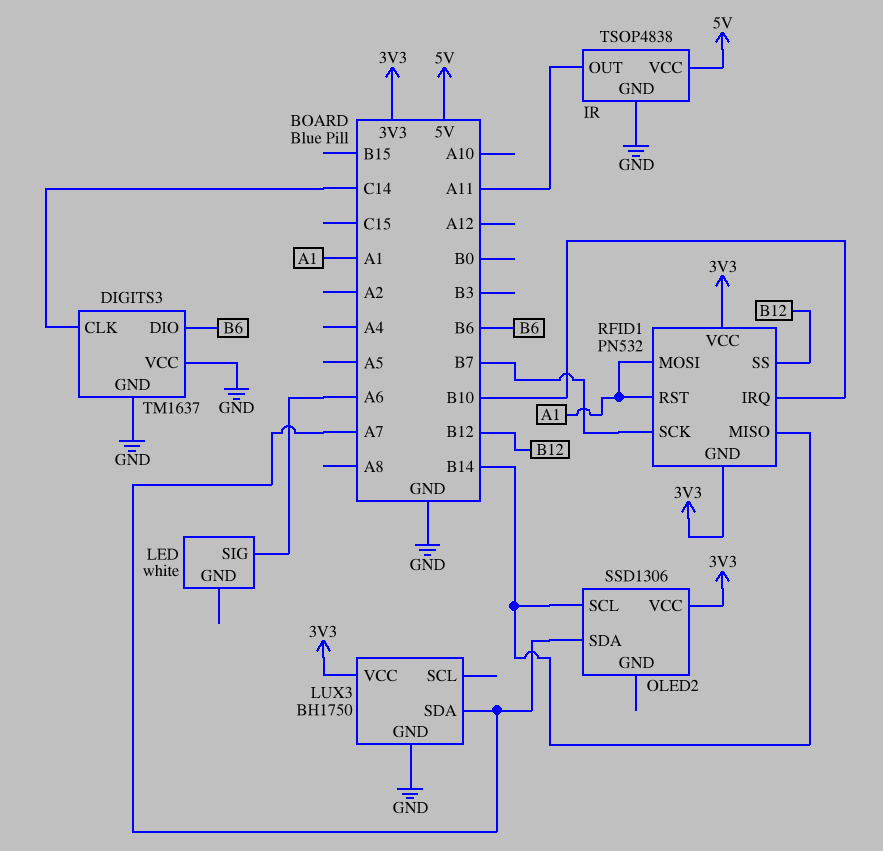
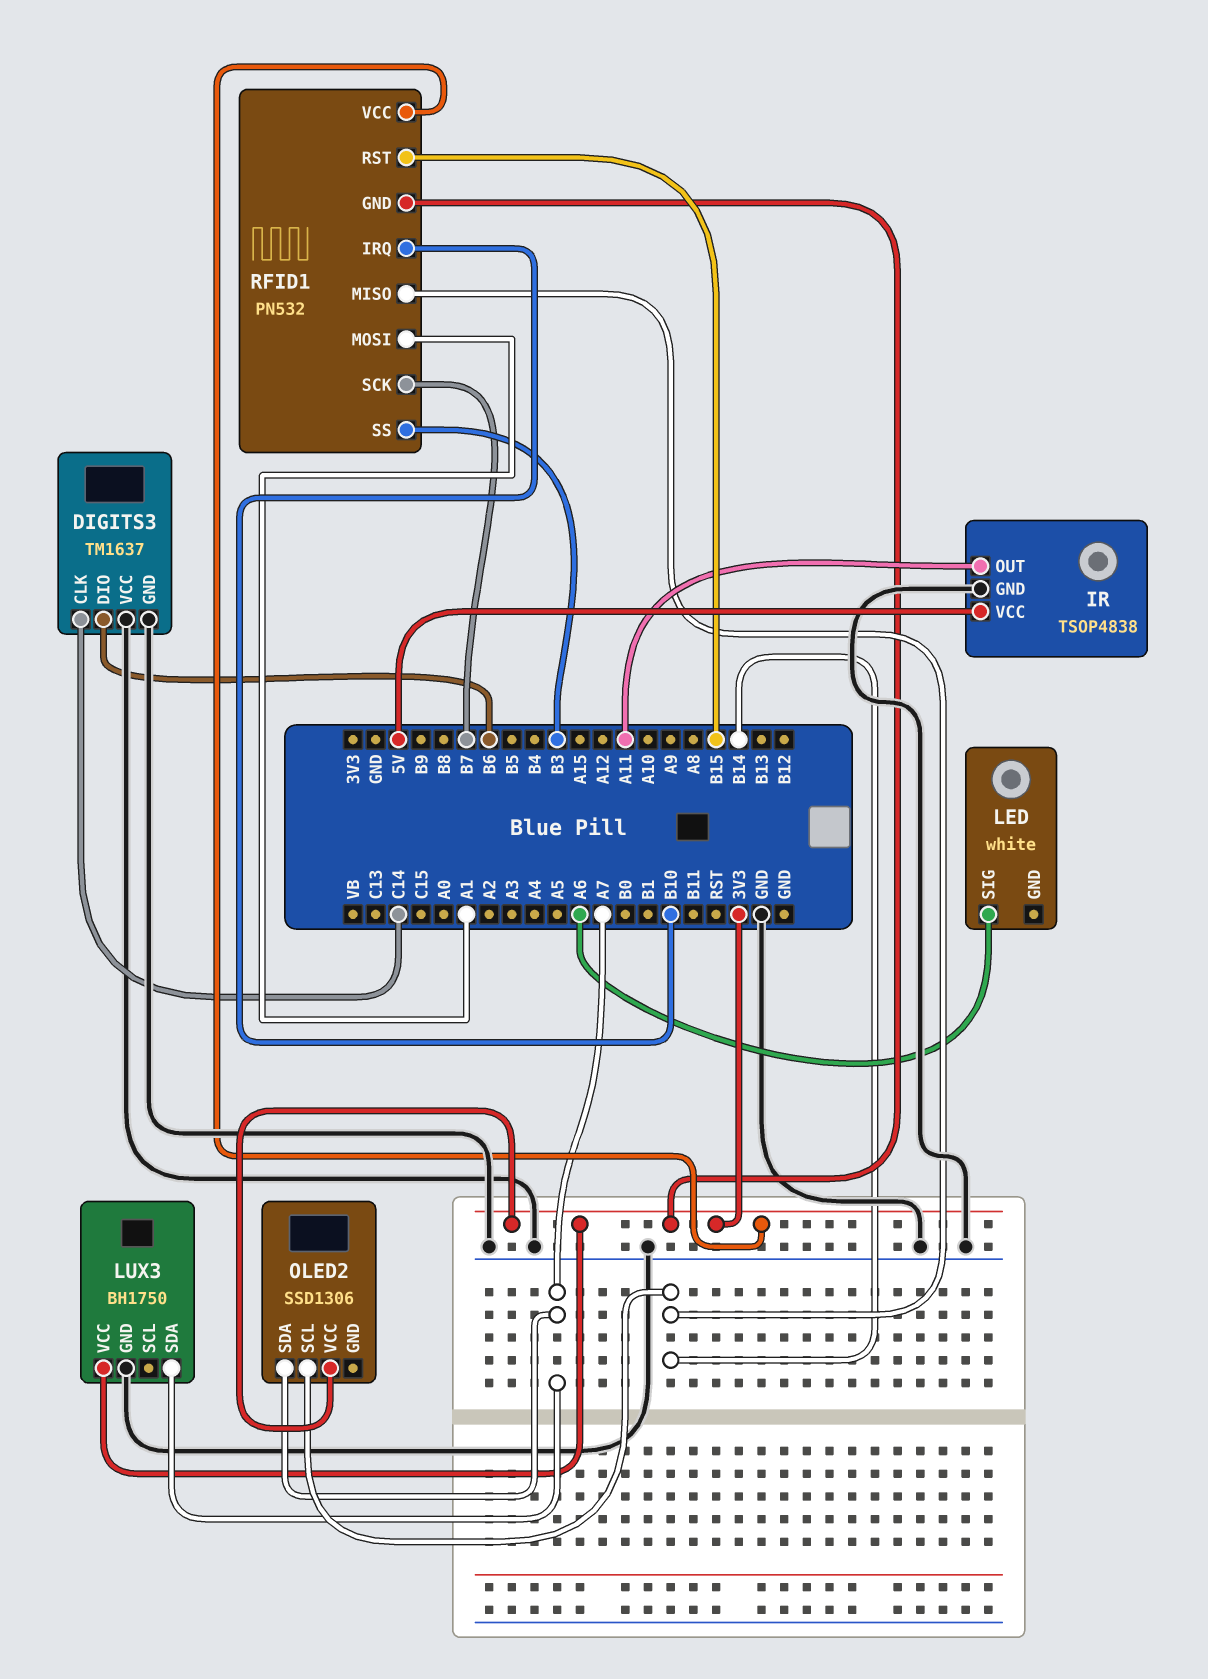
RFID1 pin RST: A1 -> B15
RFID1 pin SS: B12 -> B3

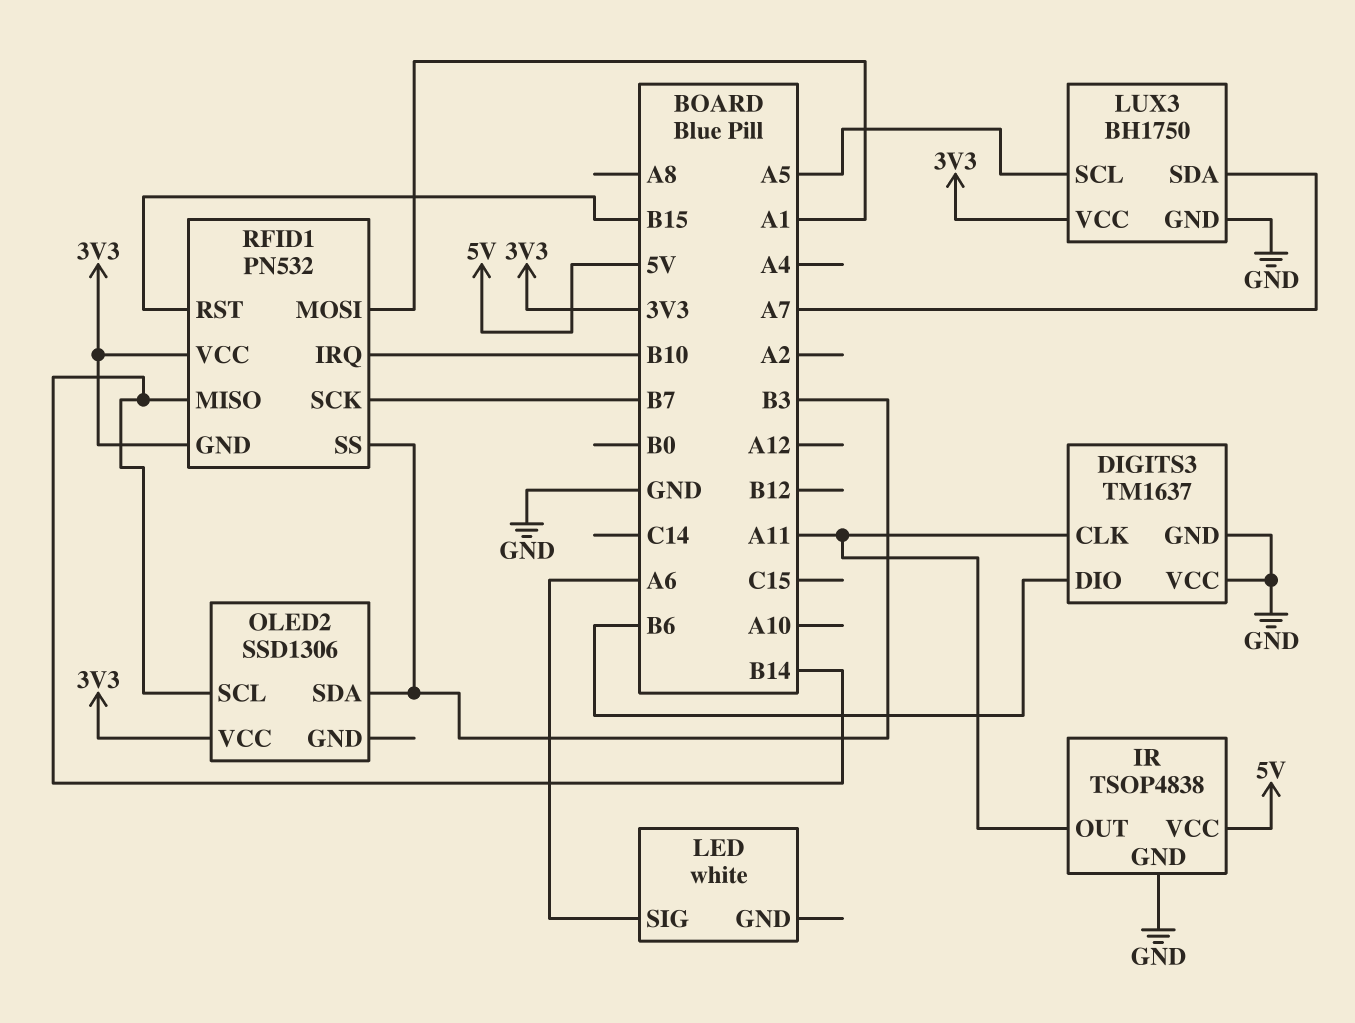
DIGITS3 pin CLK: C14 -> A11
LUX3 pin SCL: none -> A5
OLED2 pin SDA: A7 -> B3

